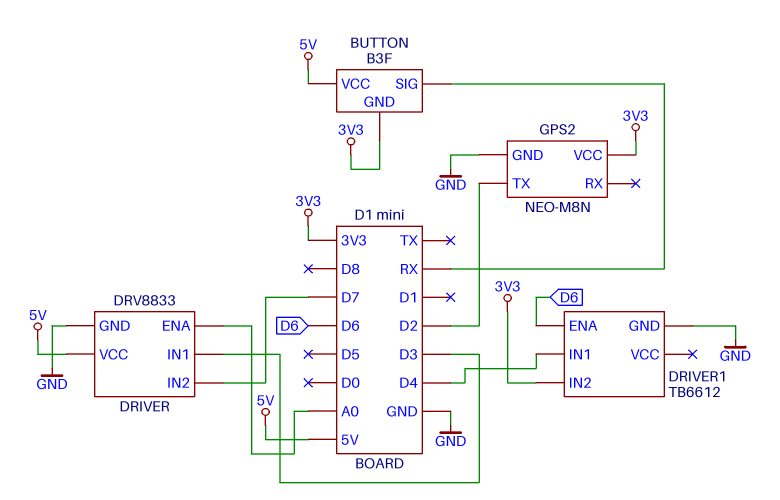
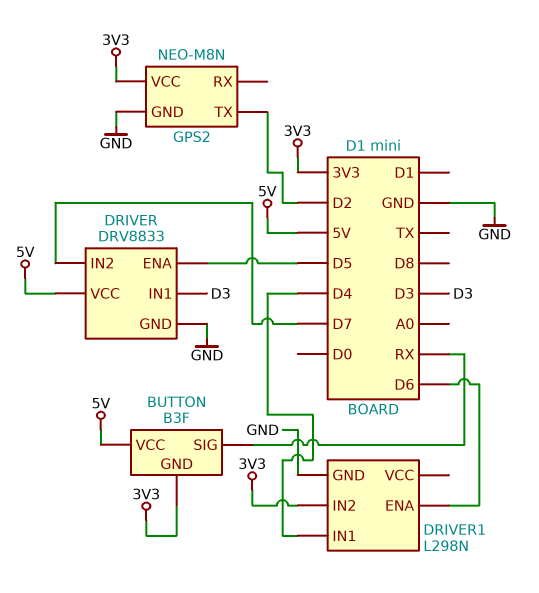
DRIVER pin ENA: A0 -> D5
DRIVER1: TB6612 -> L298N

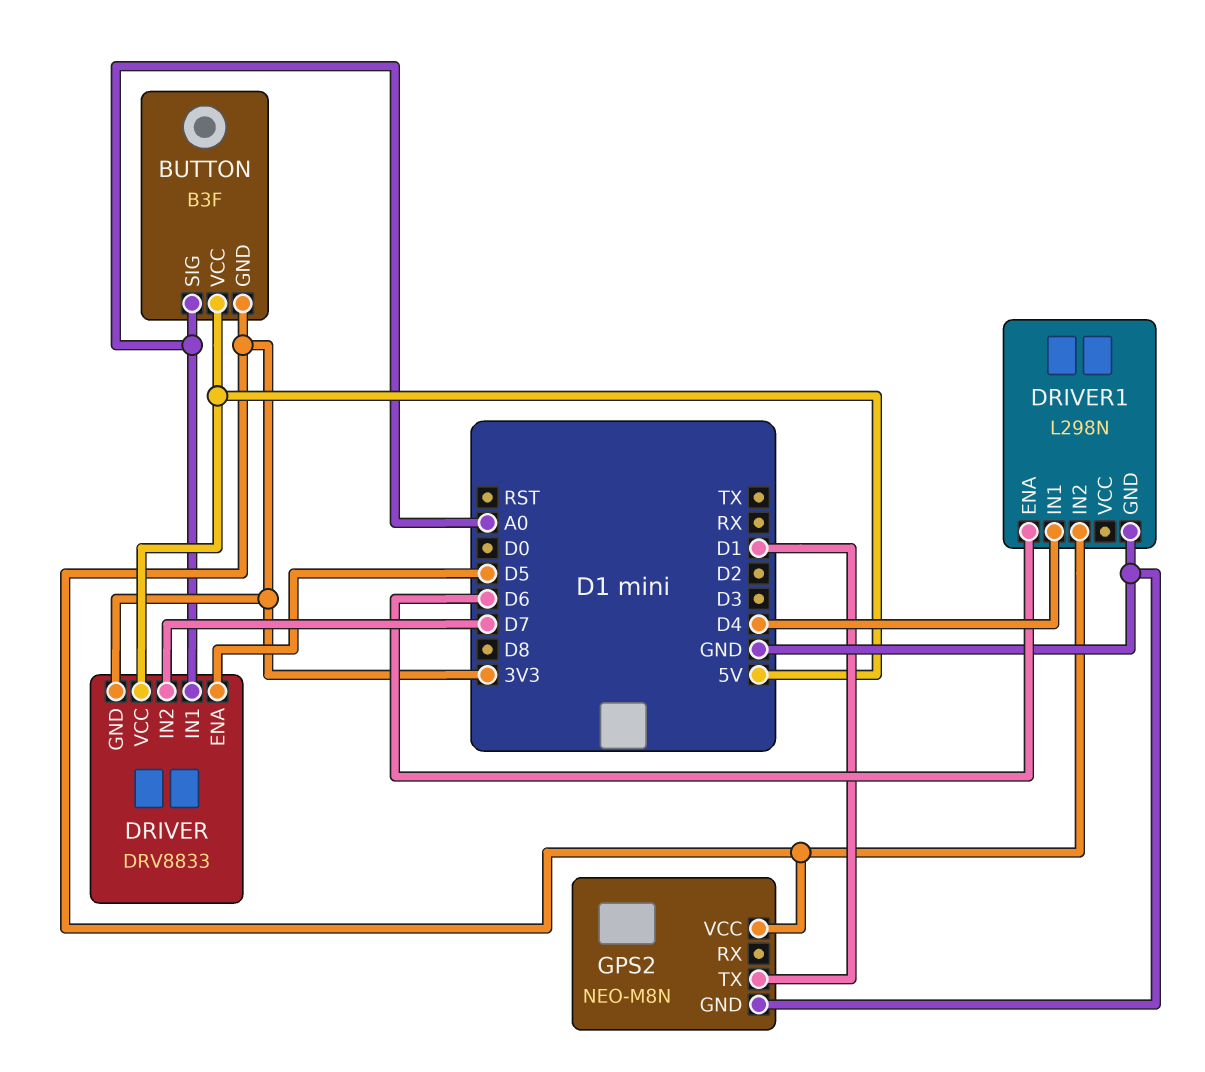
BUTTON pin SIG: RX -> A0
DRIVER pin GND: GND -> 3V3
DRIVER pin IN1: D3 -> A0
GPS2 pin TX: D2 -> D1

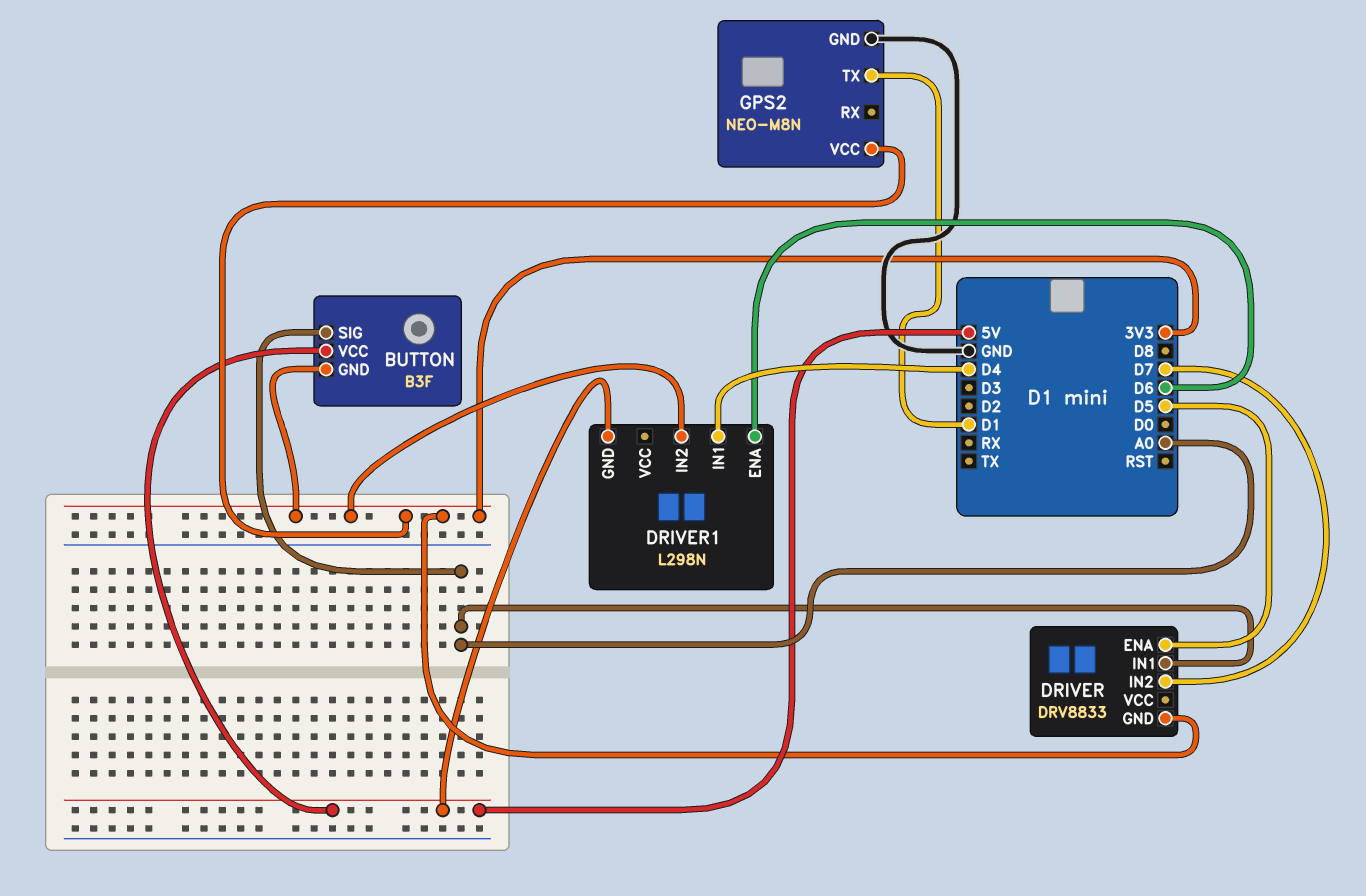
DRIVER pin VCC: 5V -> none
DRIVER1 pin GND: GND -> 5V

